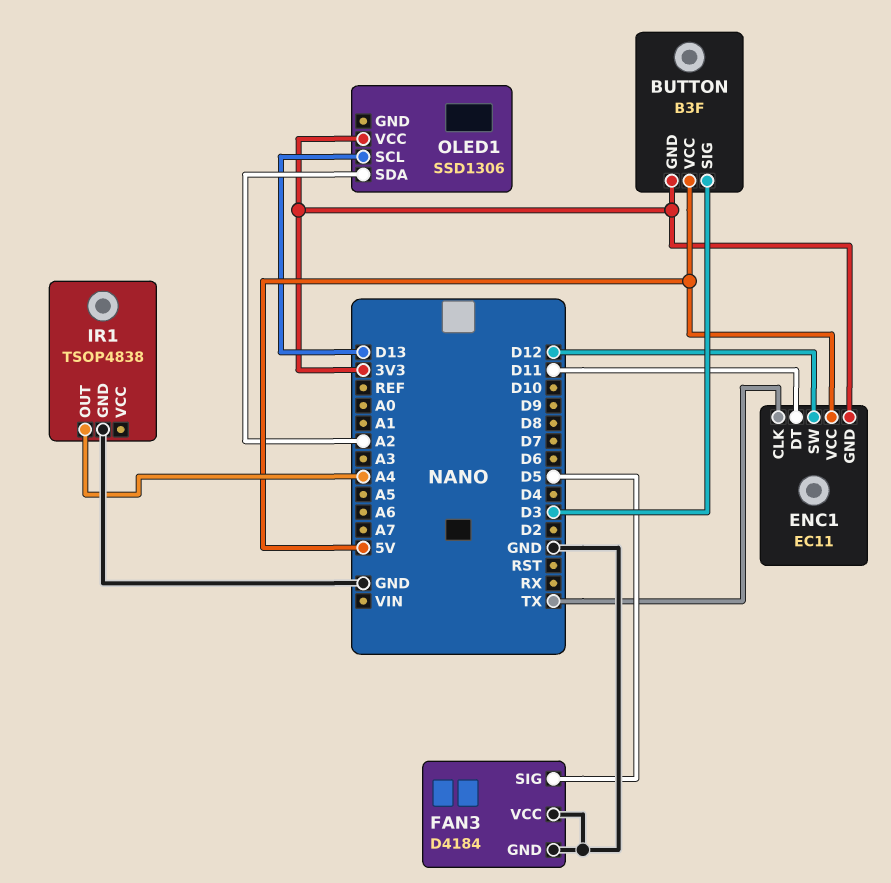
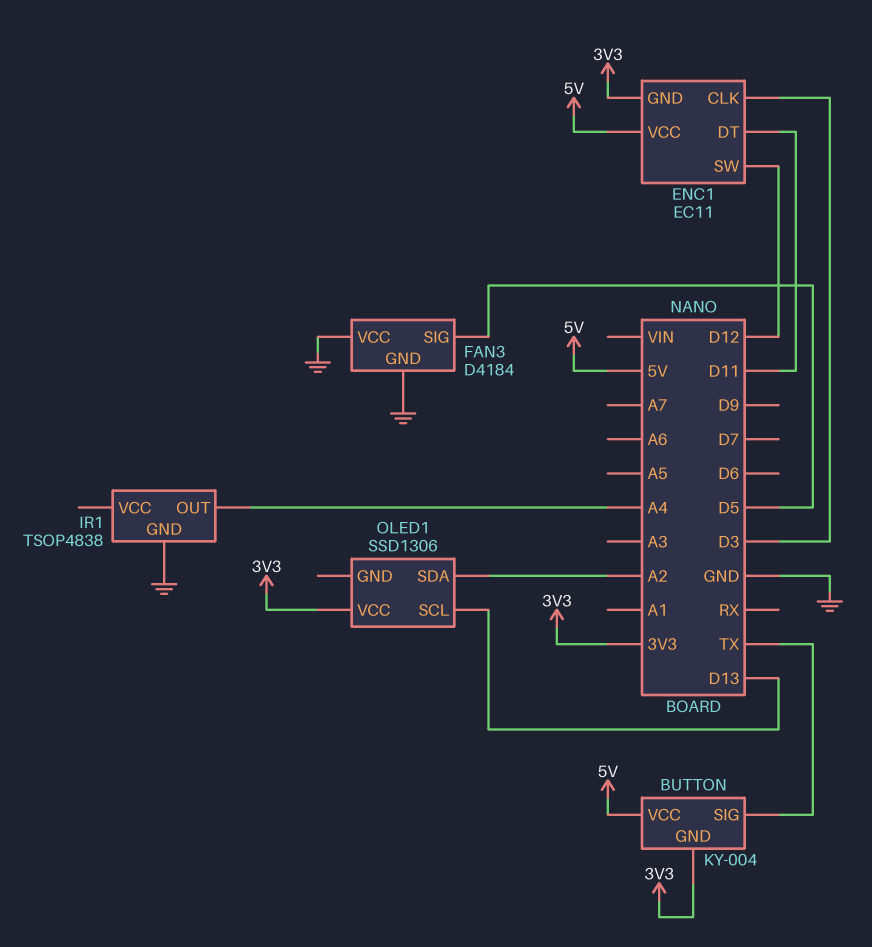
BUTTON: B3F -> KY-004
BUTTON pin SIG: D3 -> TX
ENC1 pin CLK: TX -> D3

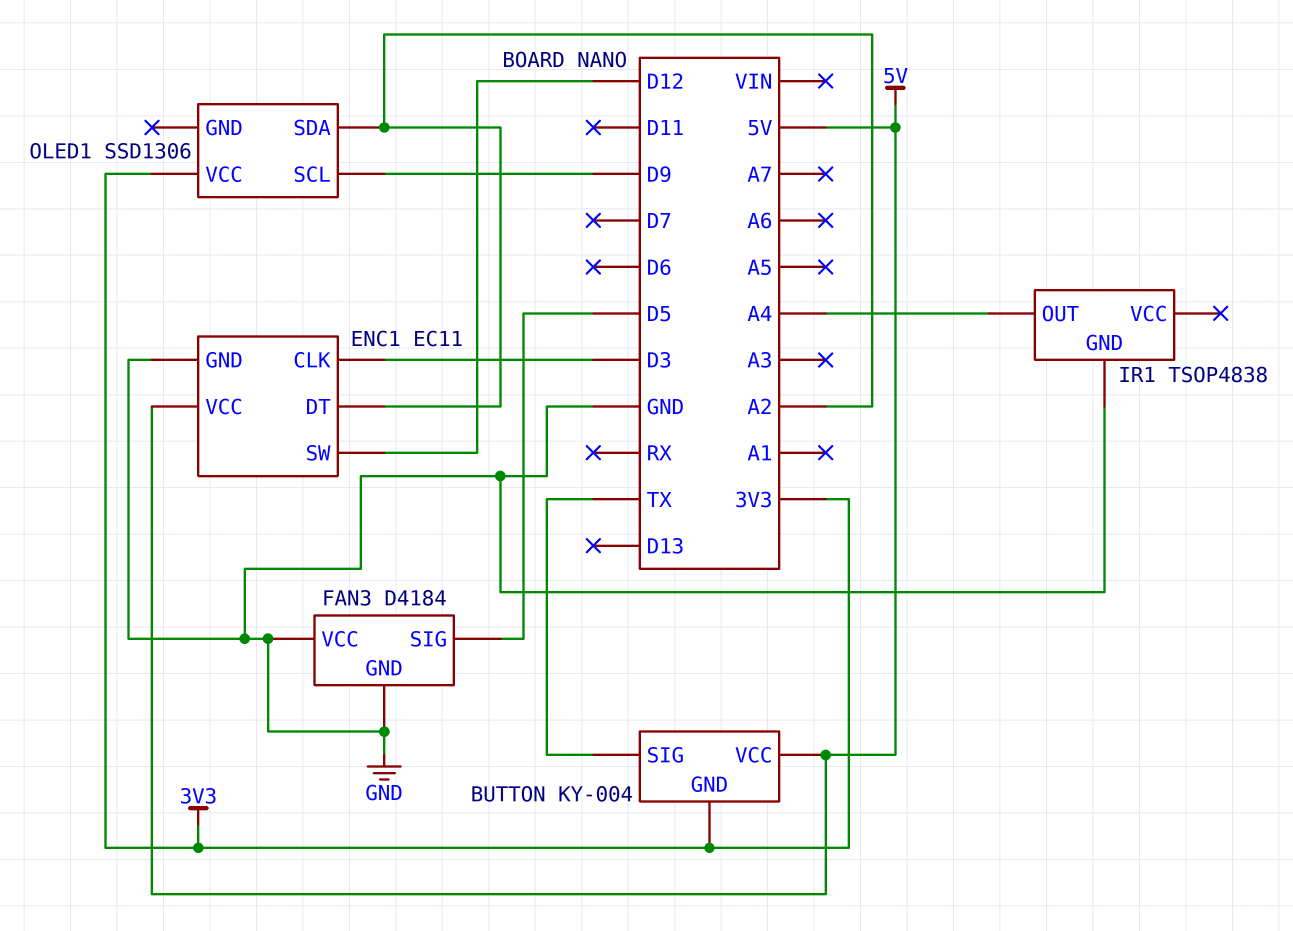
ENC1 pin DT: D11 -> A2
ENC1 pin GND: 3V3 -> GND
OLED1 pin SCL: D13 -> D9

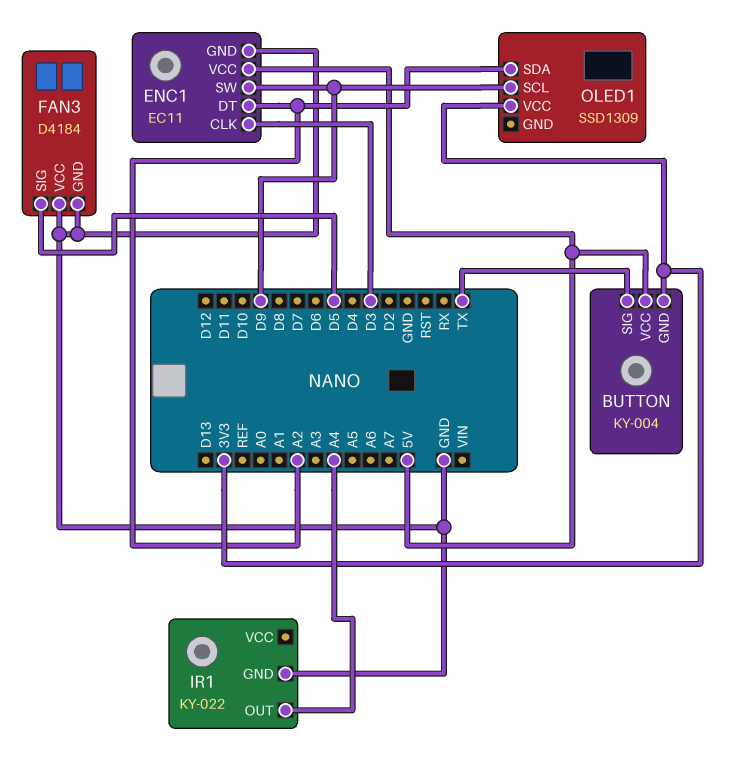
ENC1 pin SW: D12 -> D9
IR1: TSOP4838 -> KY-022
OLED1: SSD1306 -> SSD1309

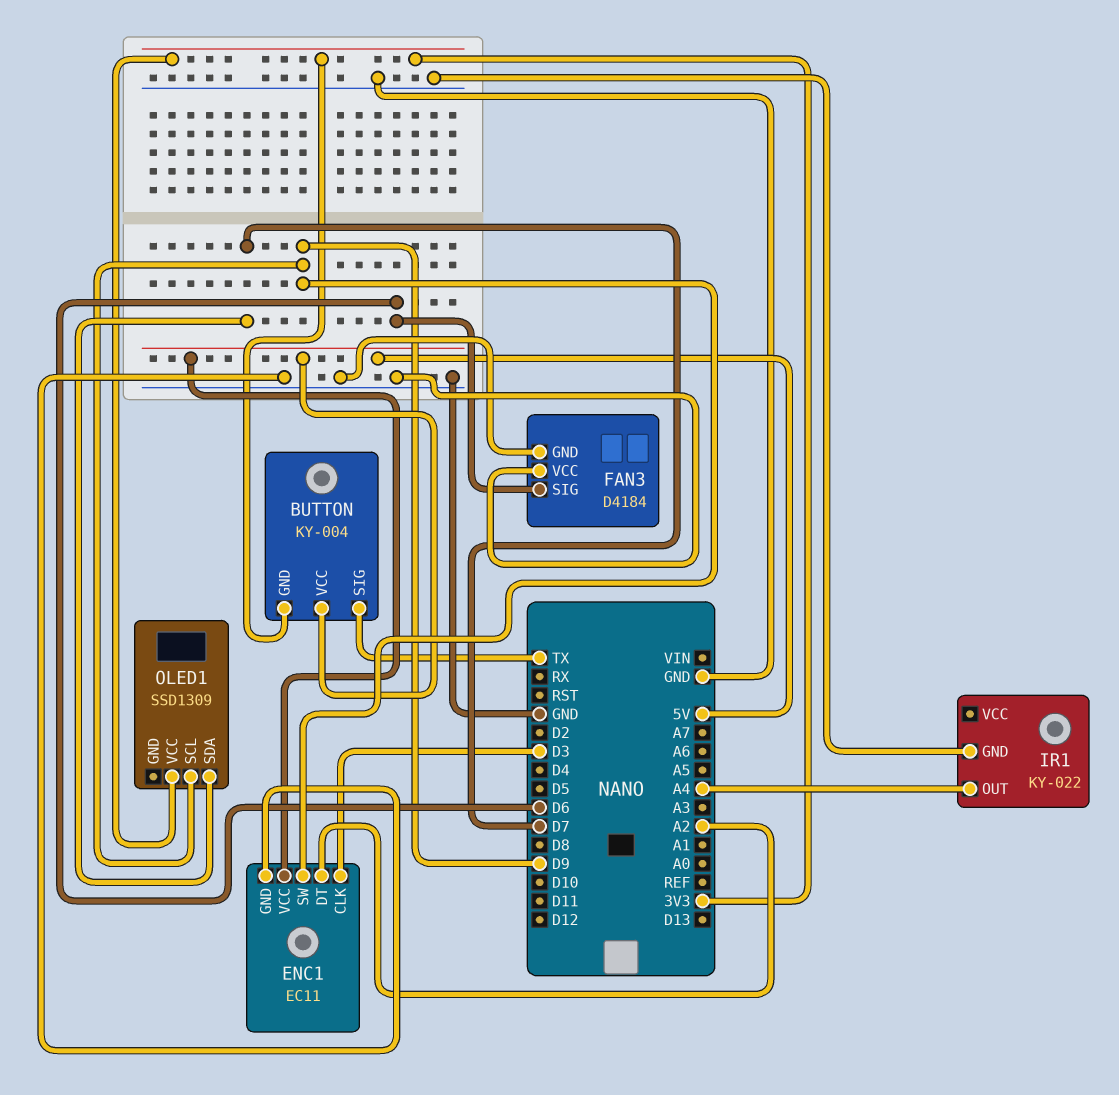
FAN3 pin SIG: D5 -> D6
OLED1 pin SDA: A2 -> D7

